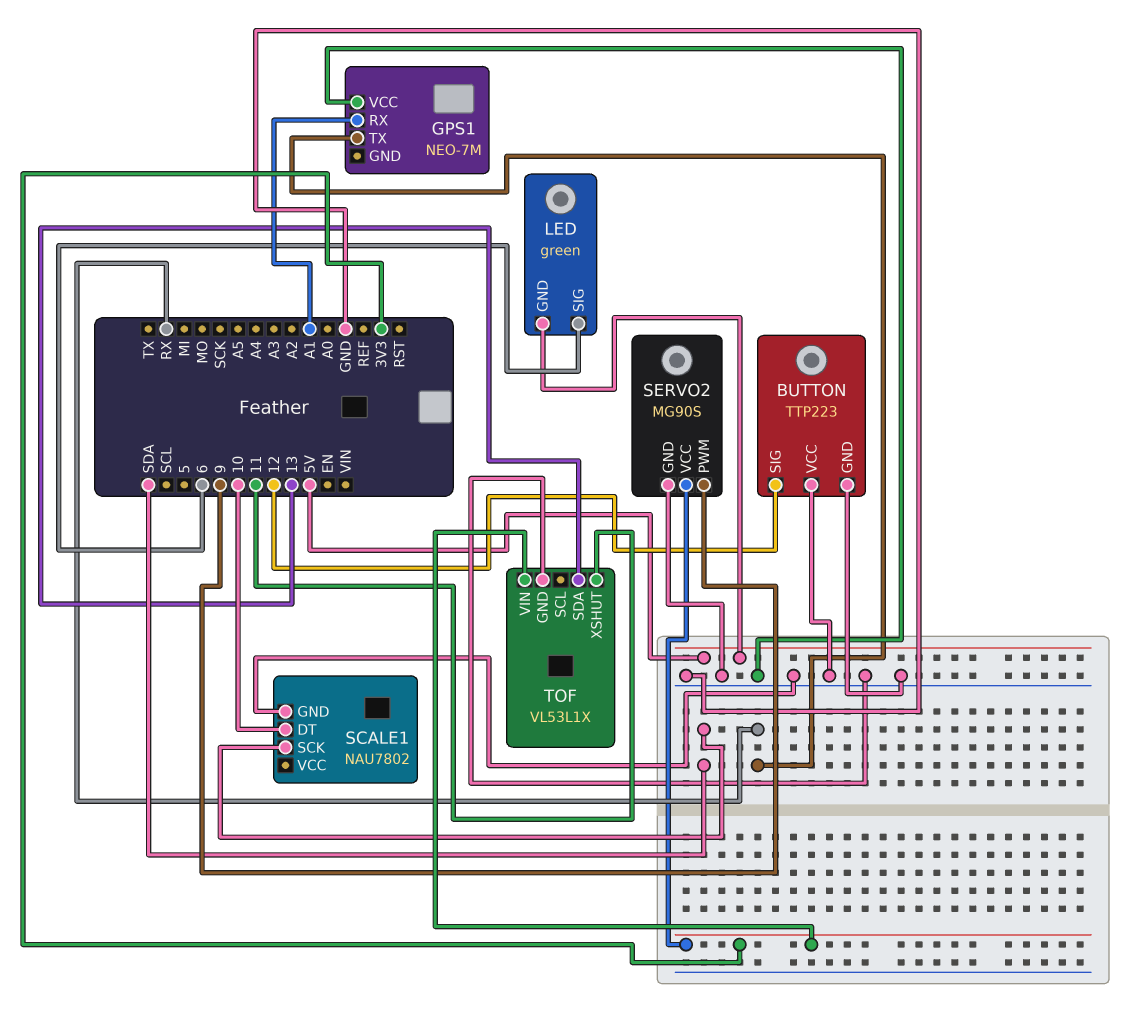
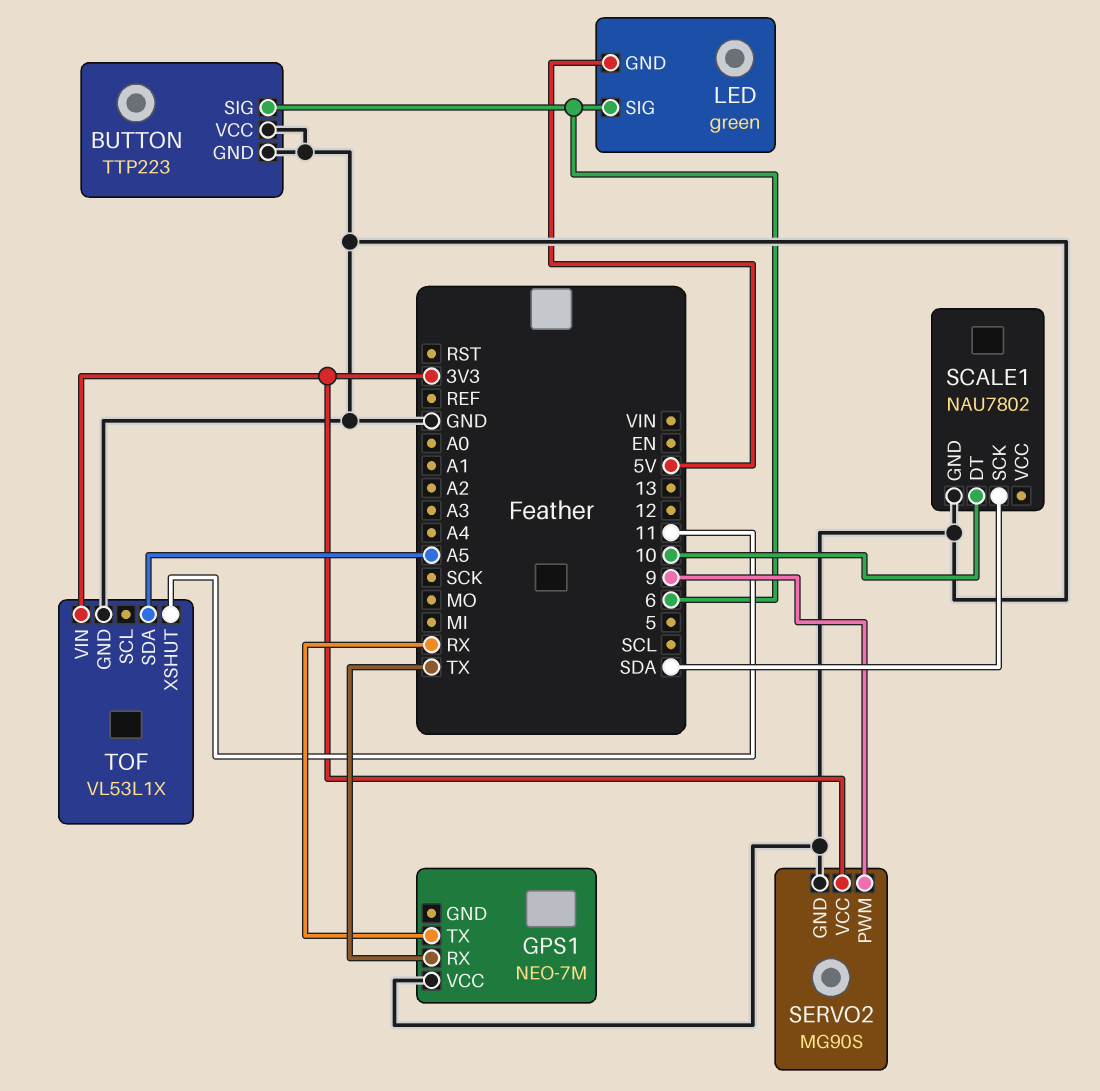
BUTTON pin SIG: 12 -> 6
GPS1 pin RX: A1 -> TX
TOF pin SDA: 13 -> A5

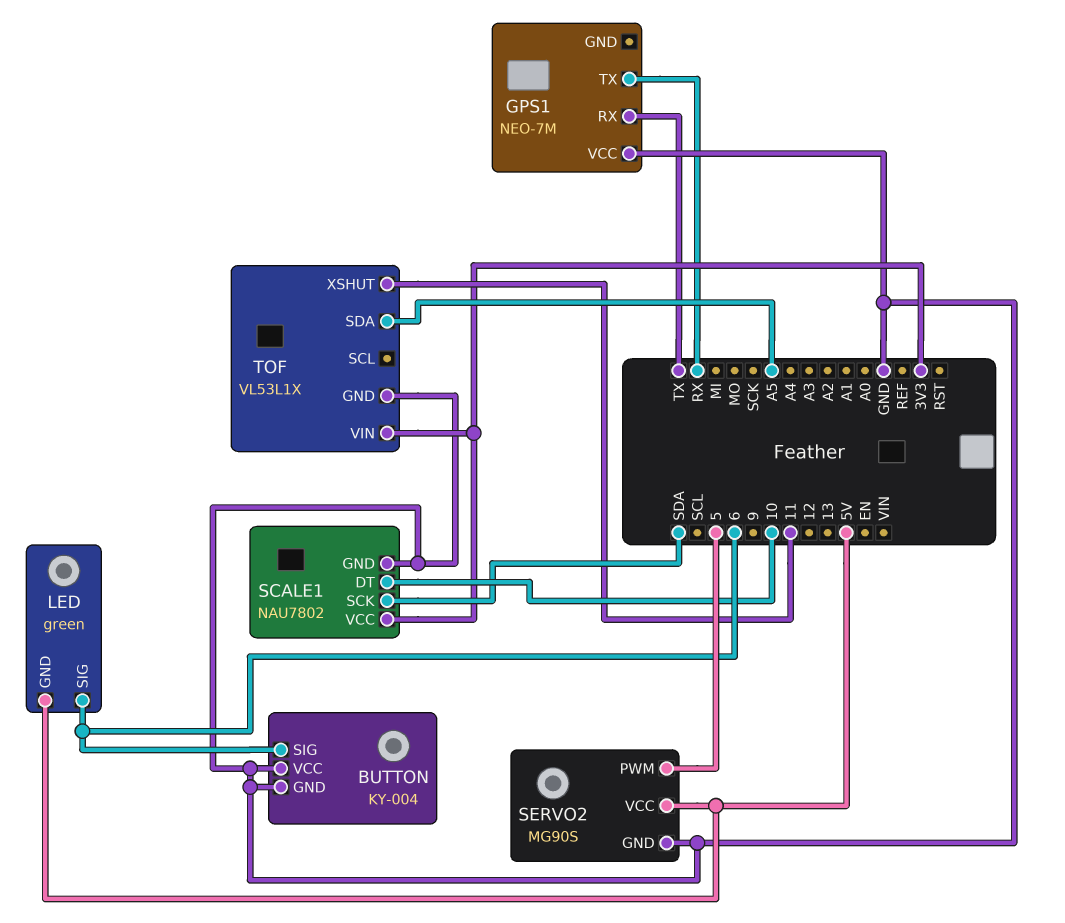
BUTTON: TTP223 -> KY-004
SCALE1 pin VCC: none -> 3V3
SERVO2 pin PWM: 9 -> 5
SERVO2 pin VCC: 3V3 -> 5V

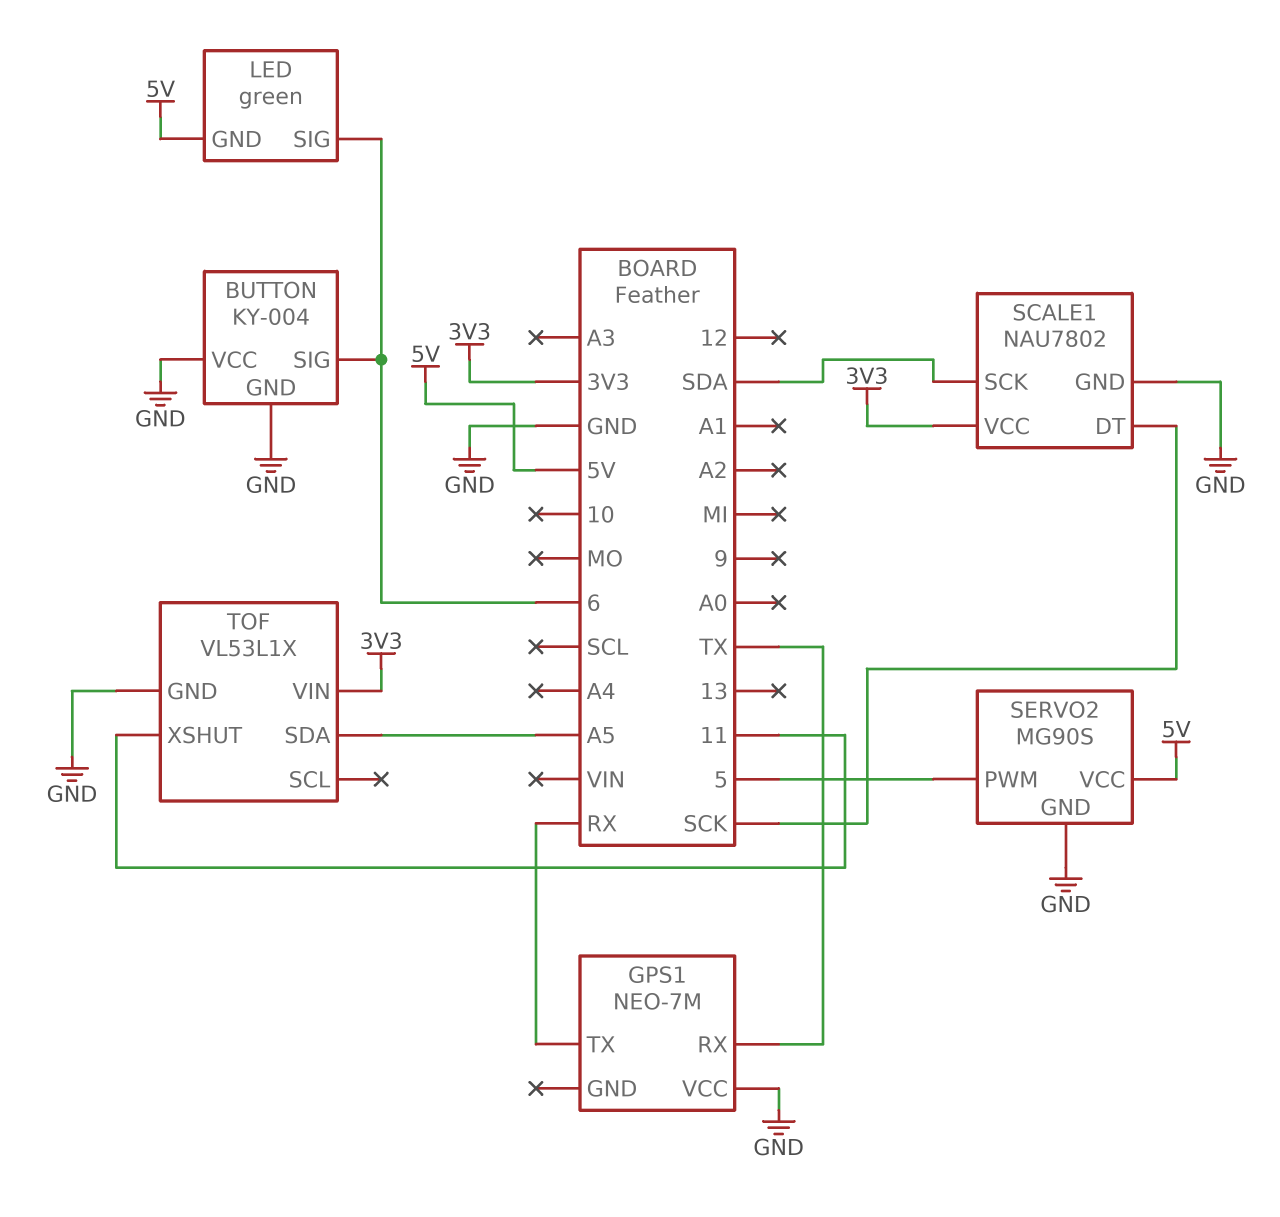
SCALE1 pin DT: 10 -> SCK

